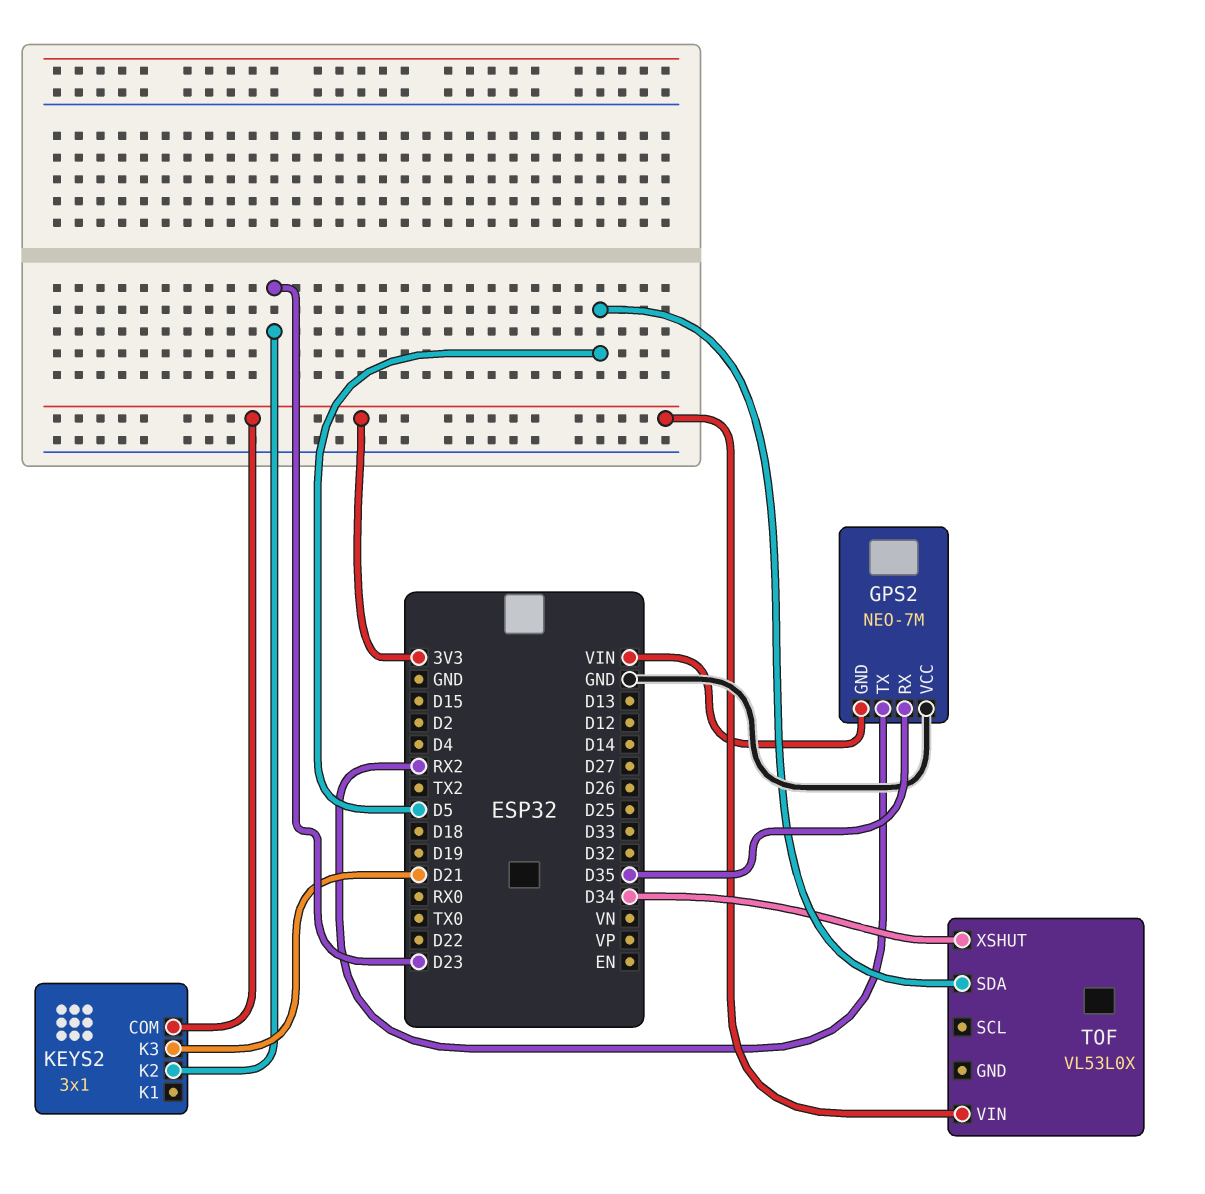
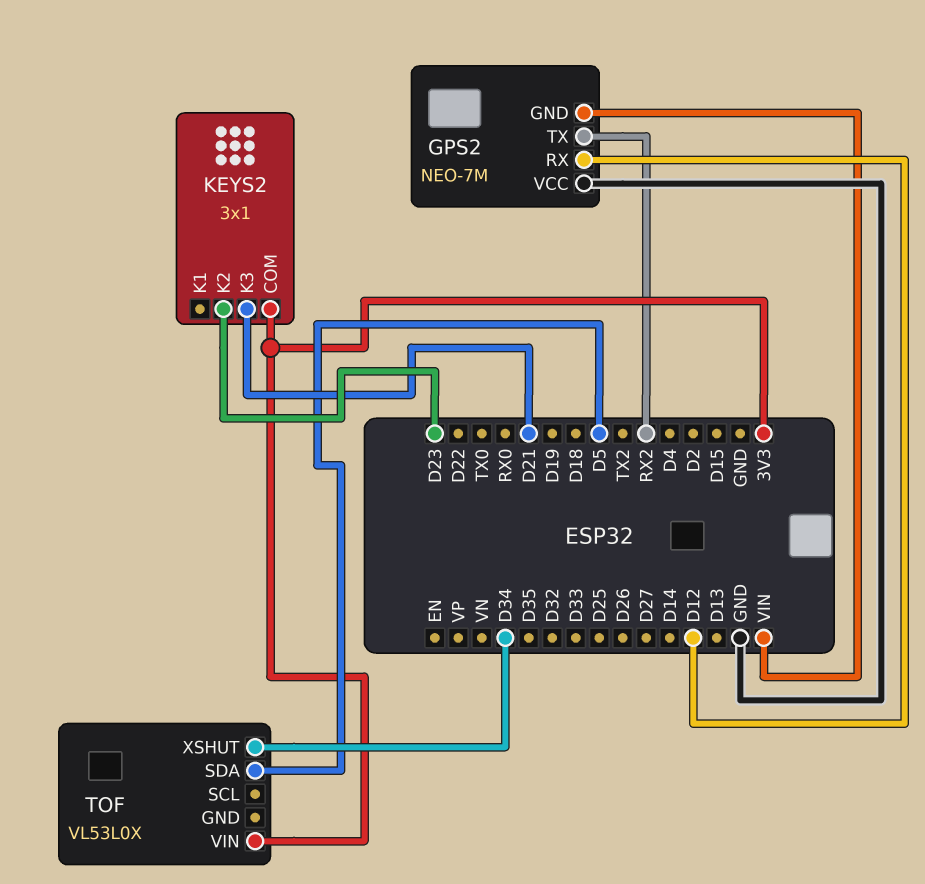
GPS2 pin RX: D35 -> D12

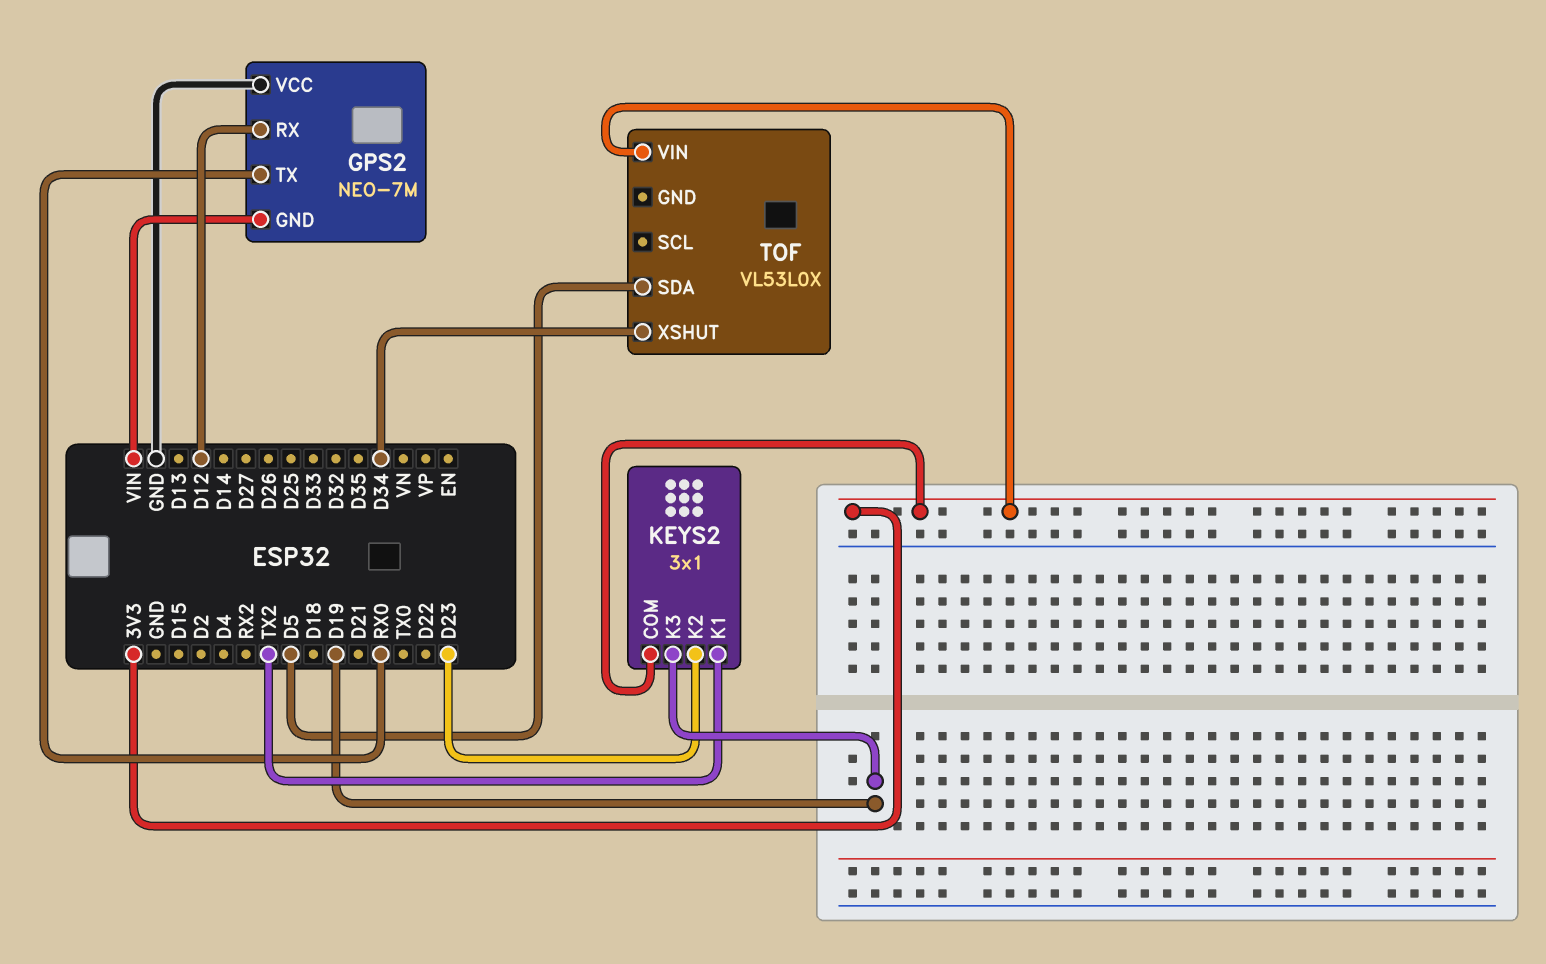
GPS2 pin TX: RX2 -> RX0
KEYS2 pin K1: none -> TX2
KEYS2 pin K3: D21 -> D19

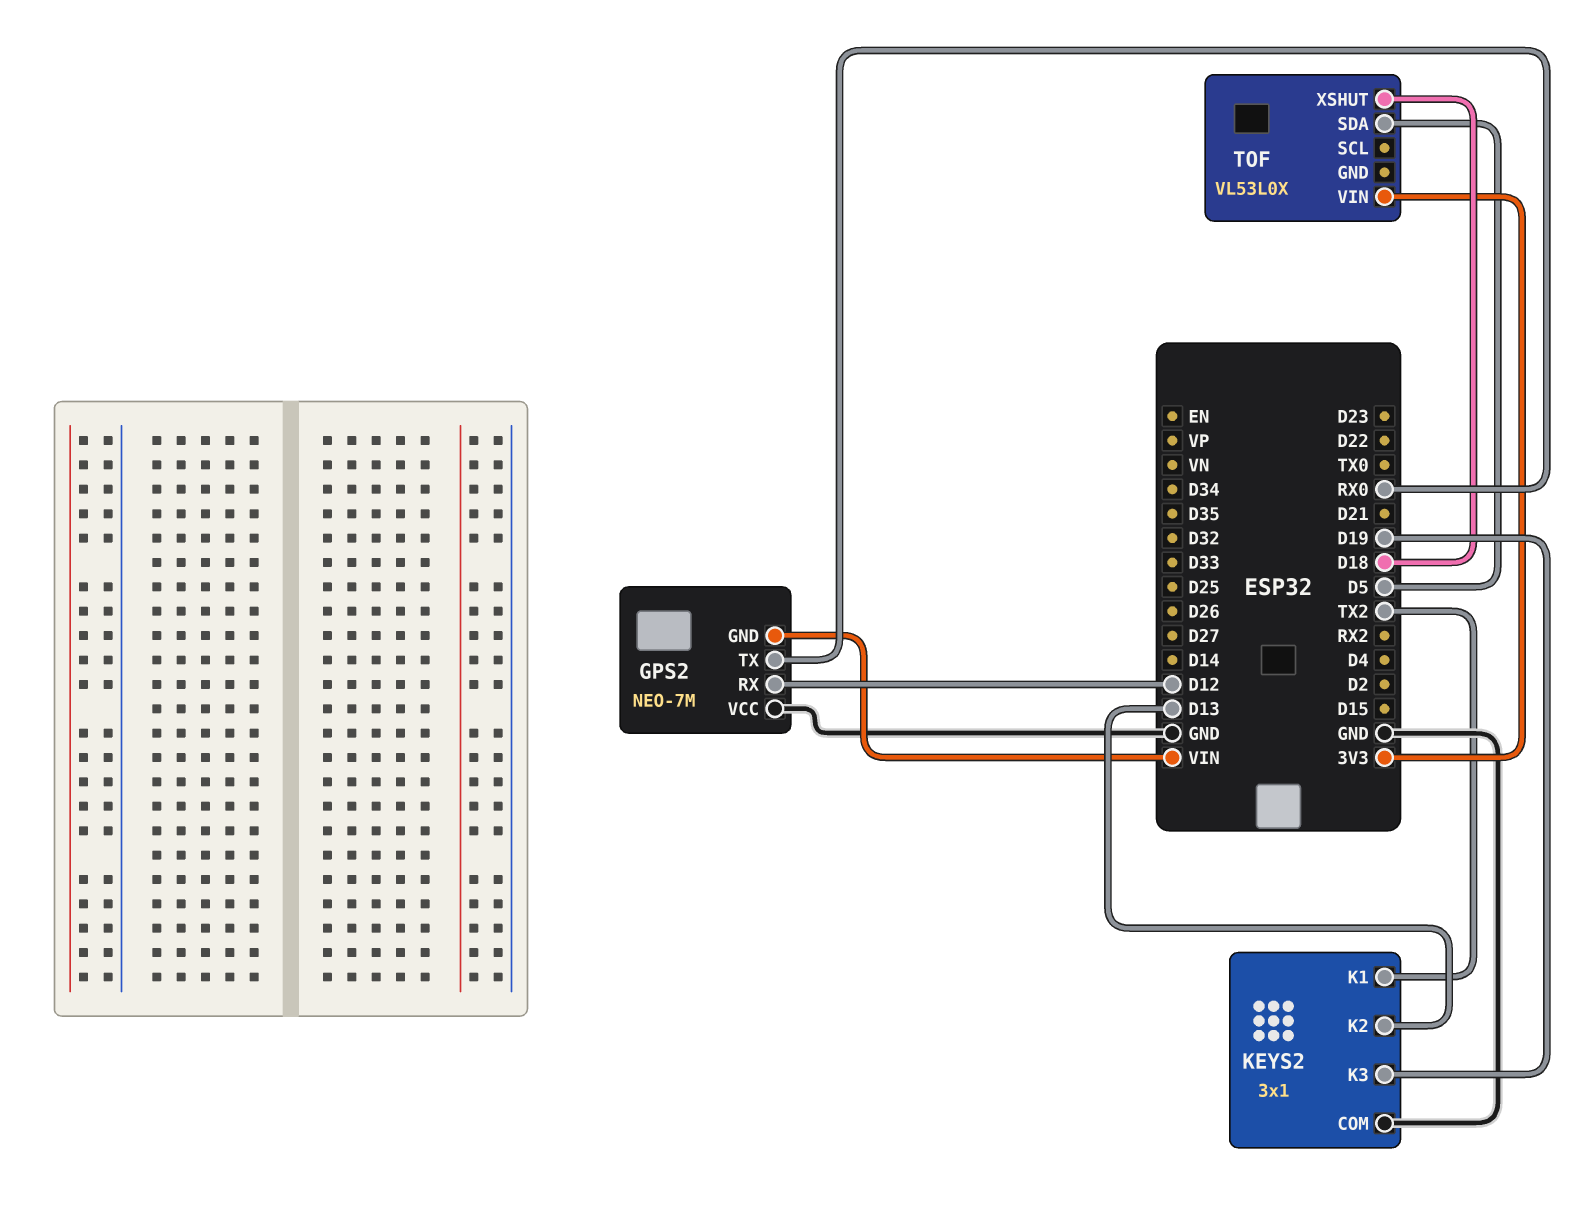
KEYS2 pin COM: 3V3 -> GND
KEYS2 pin K2: D23 -> D13
TOF pin XSHUT: D34 -> D18

